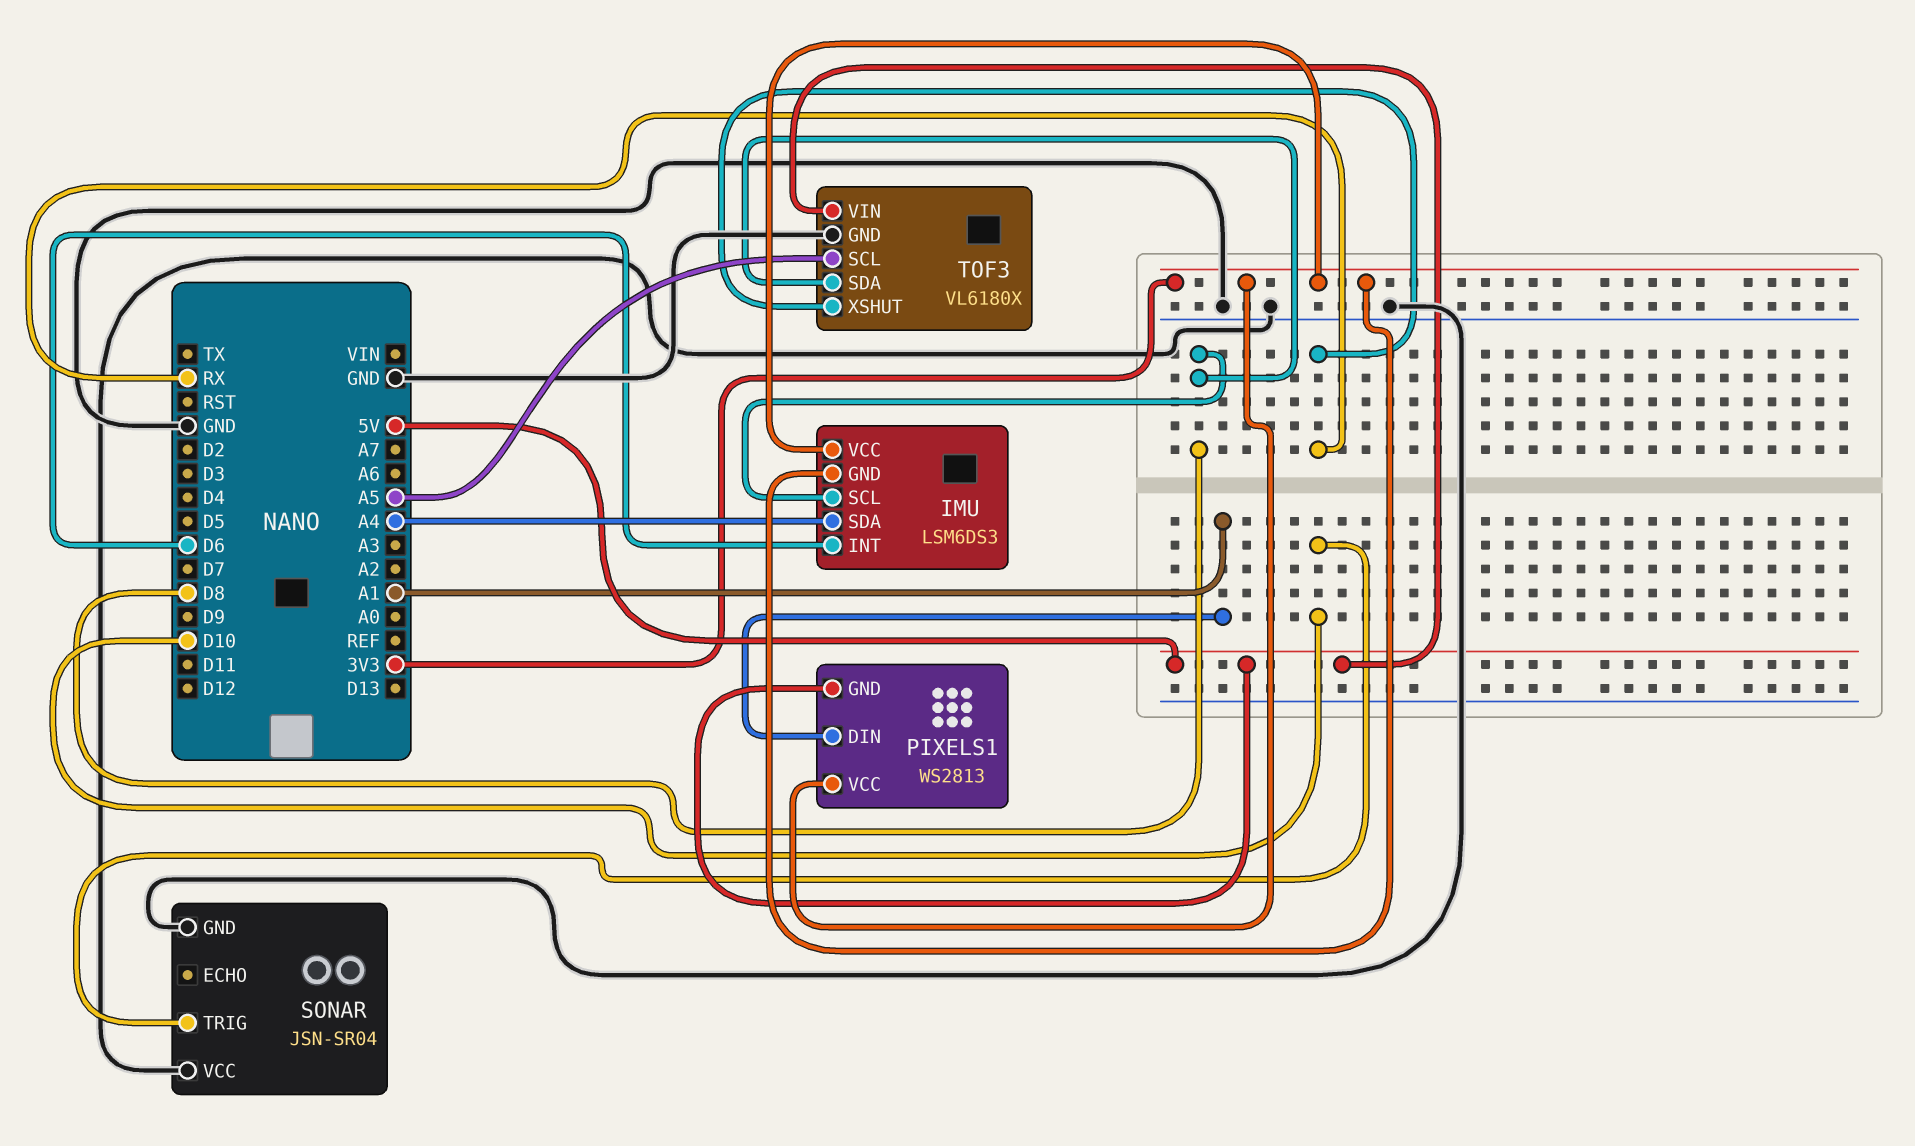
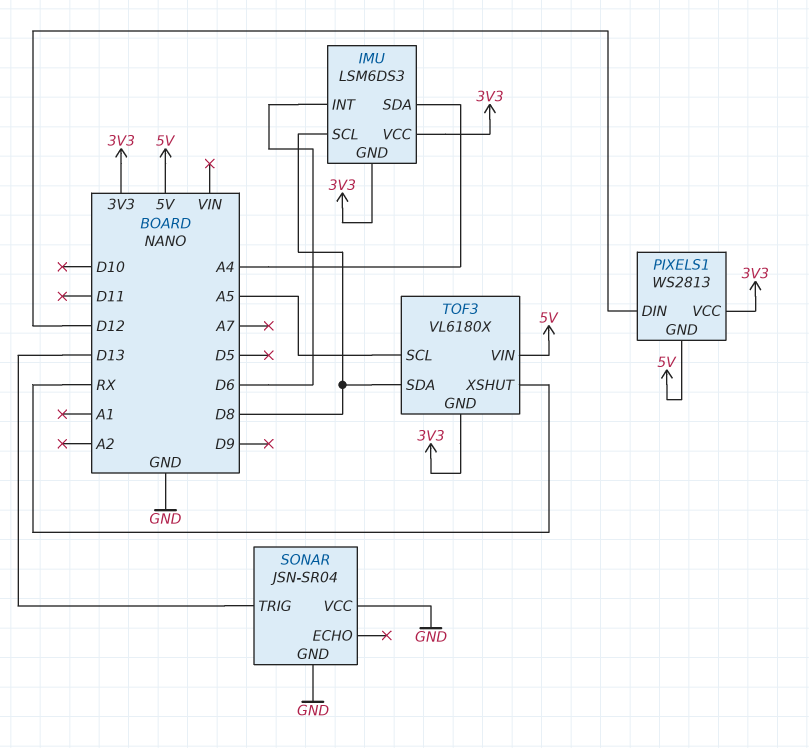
PIXELS1 pin DIN: A1 -> D12
SONAR pin TRIG: D10 -> D13
TOF3 pin GND: GND -> 3V3

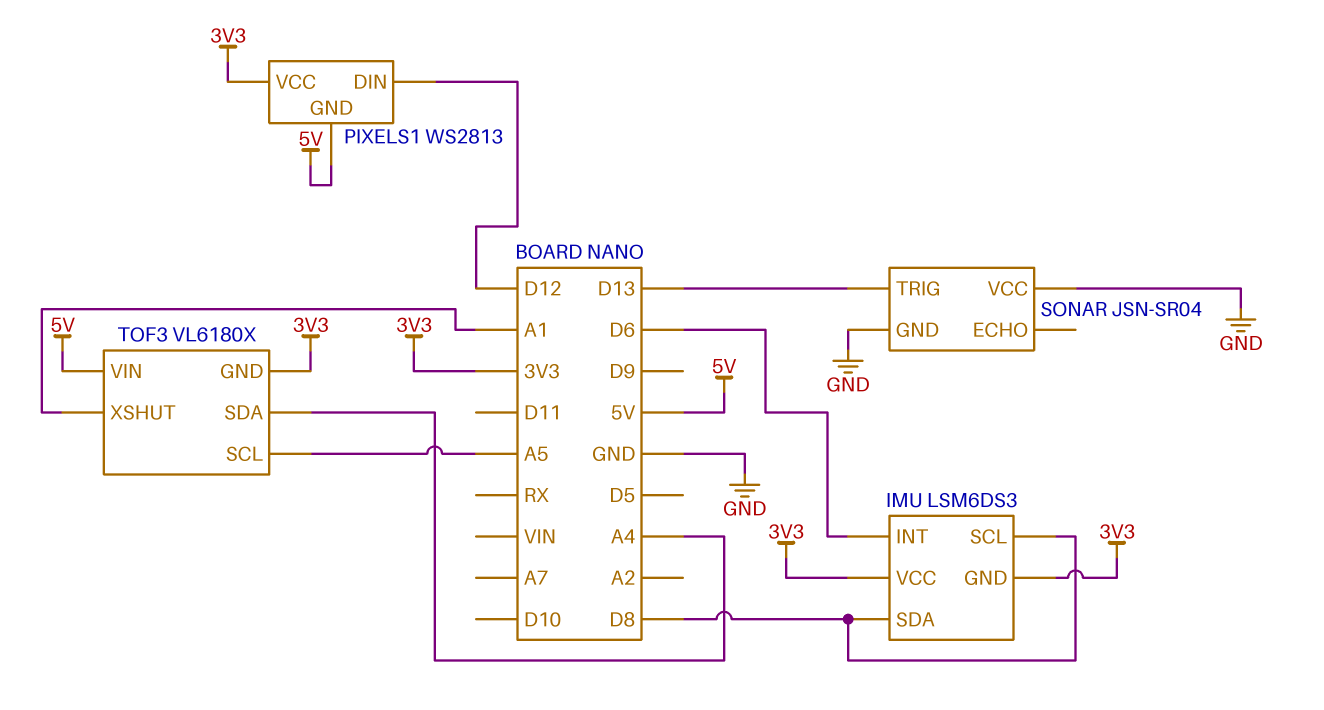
IMU pin SDA: A4 -> D8
TOF3 pin SDA: D8 -> A4
TOF3 pin XSHUT: RX -> A1

